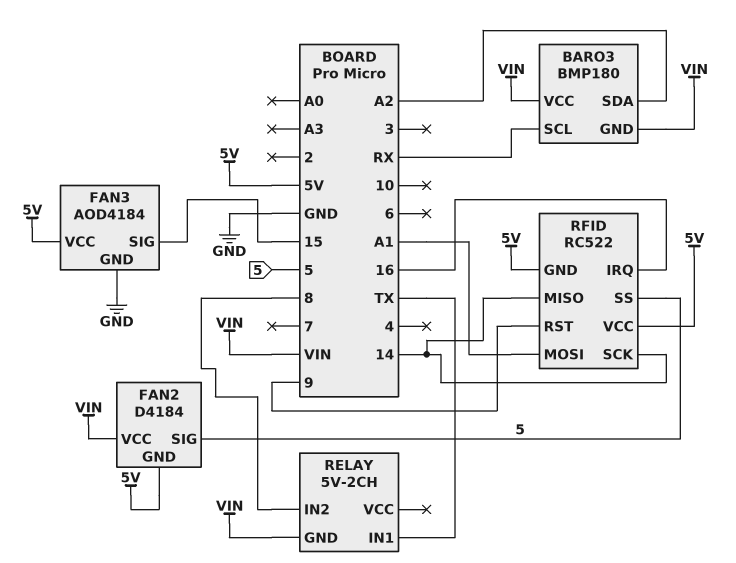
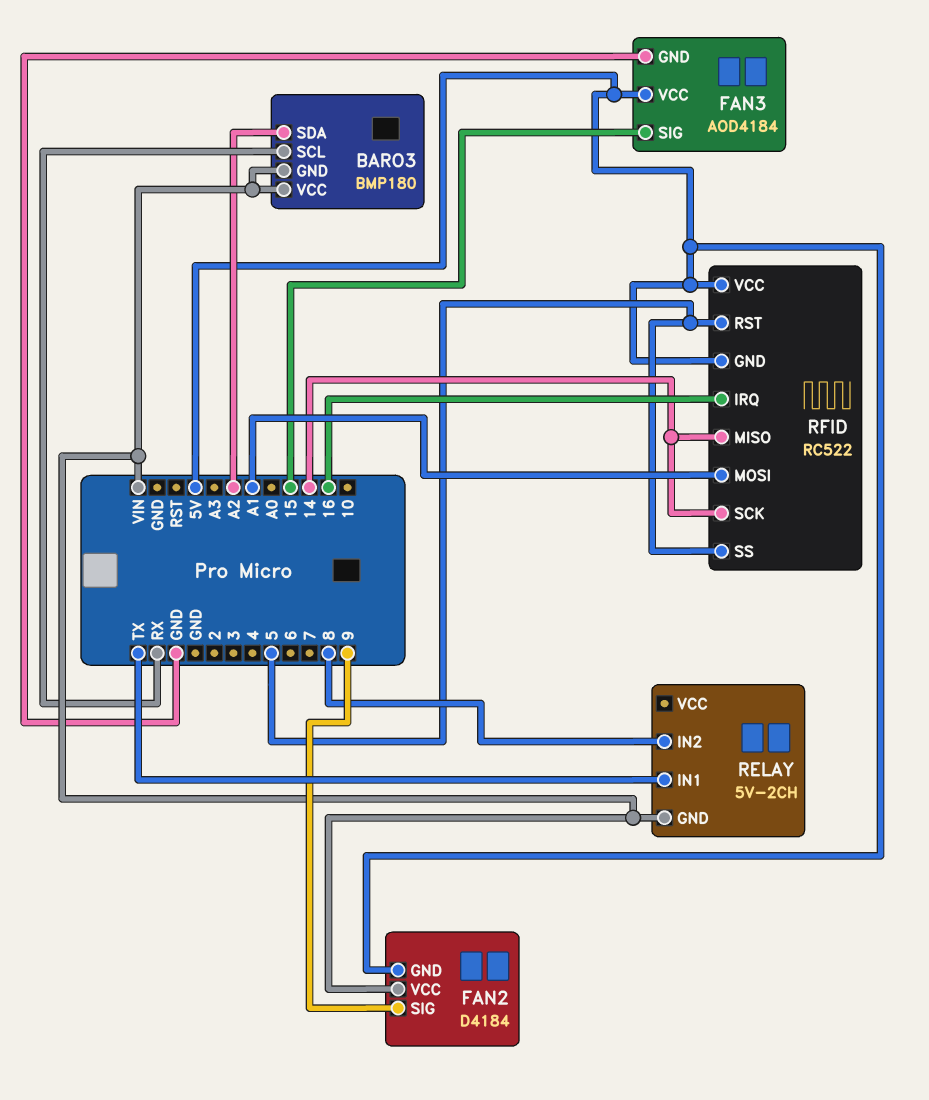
FAN2 pin SIG: 5 -> 9
RFID pin RST: 9 -> 5

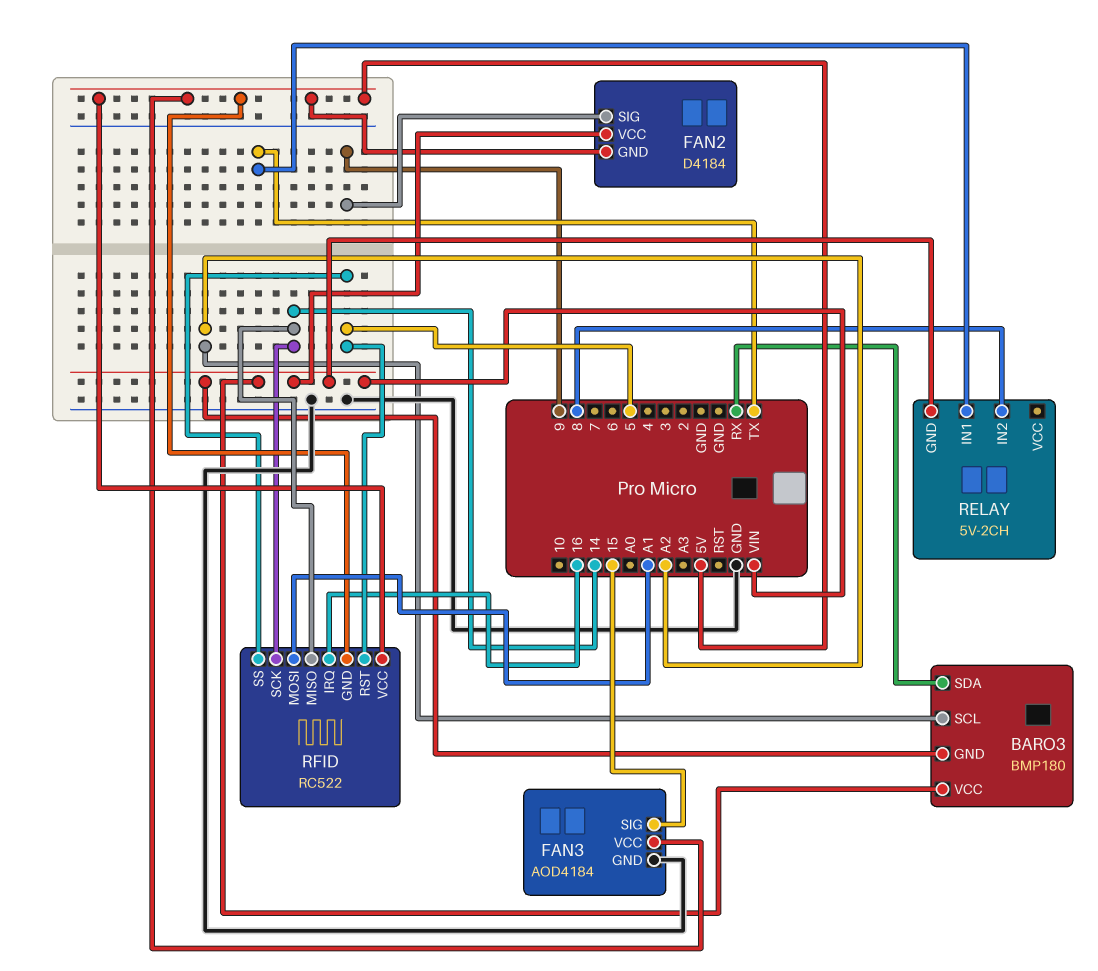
BARO3 pin SCL: RX -> A2
BARO3 pin SDA: A2 -> RX

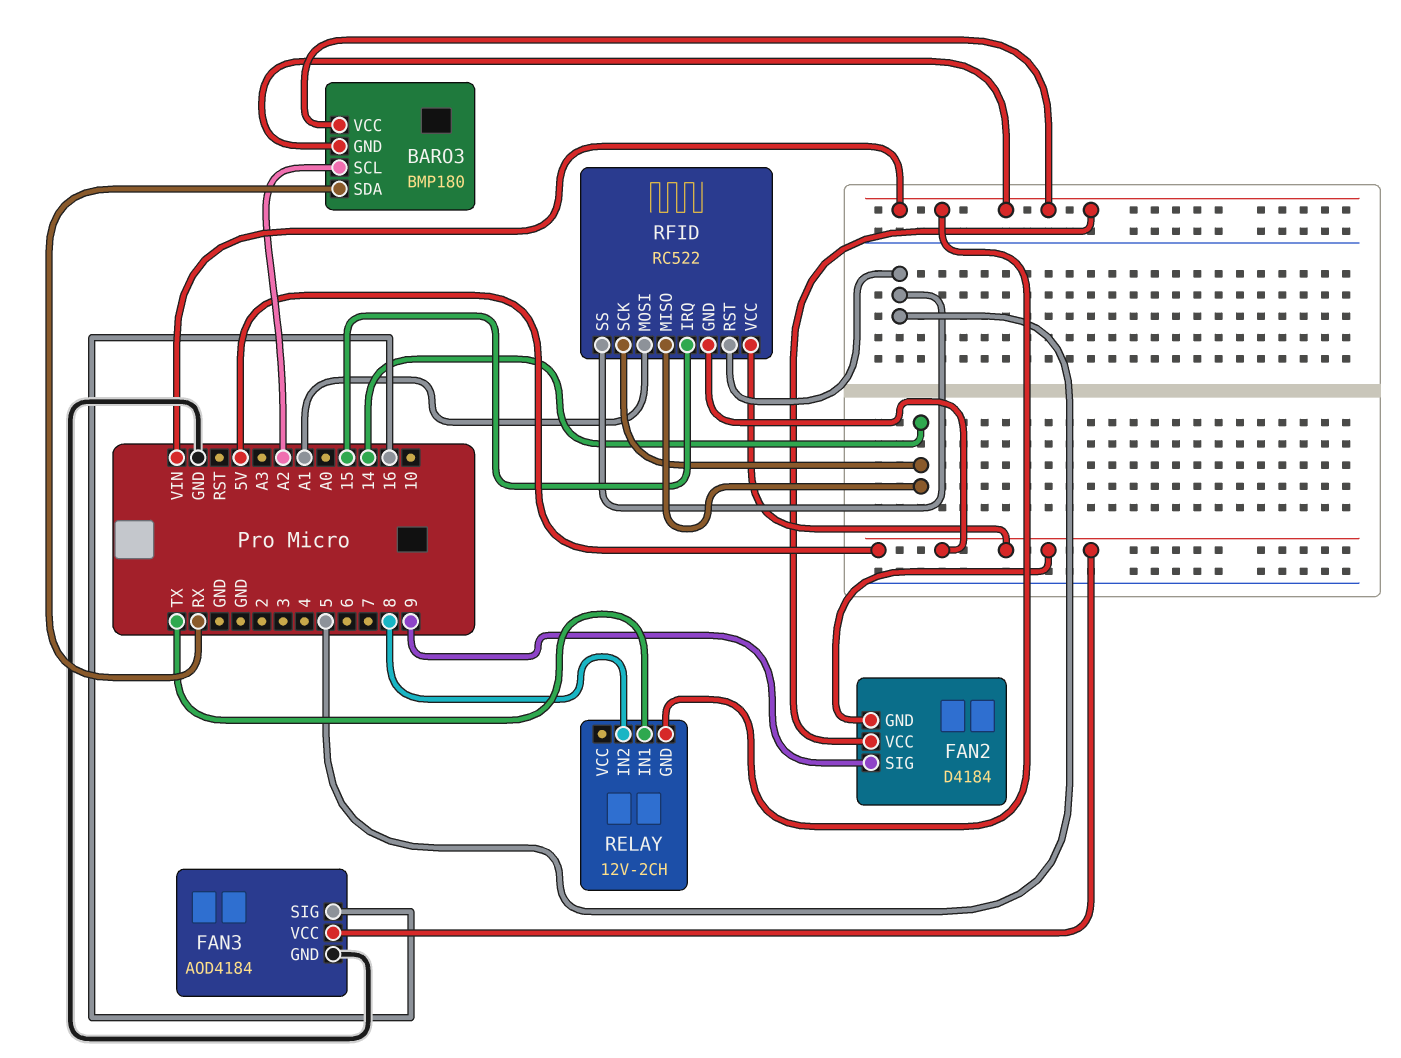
FAN3 pin SIG: 15 -> 16
RELAY: 5V-2CH -> 12V-2CH
RFID pin IRQ: 16 -> 15

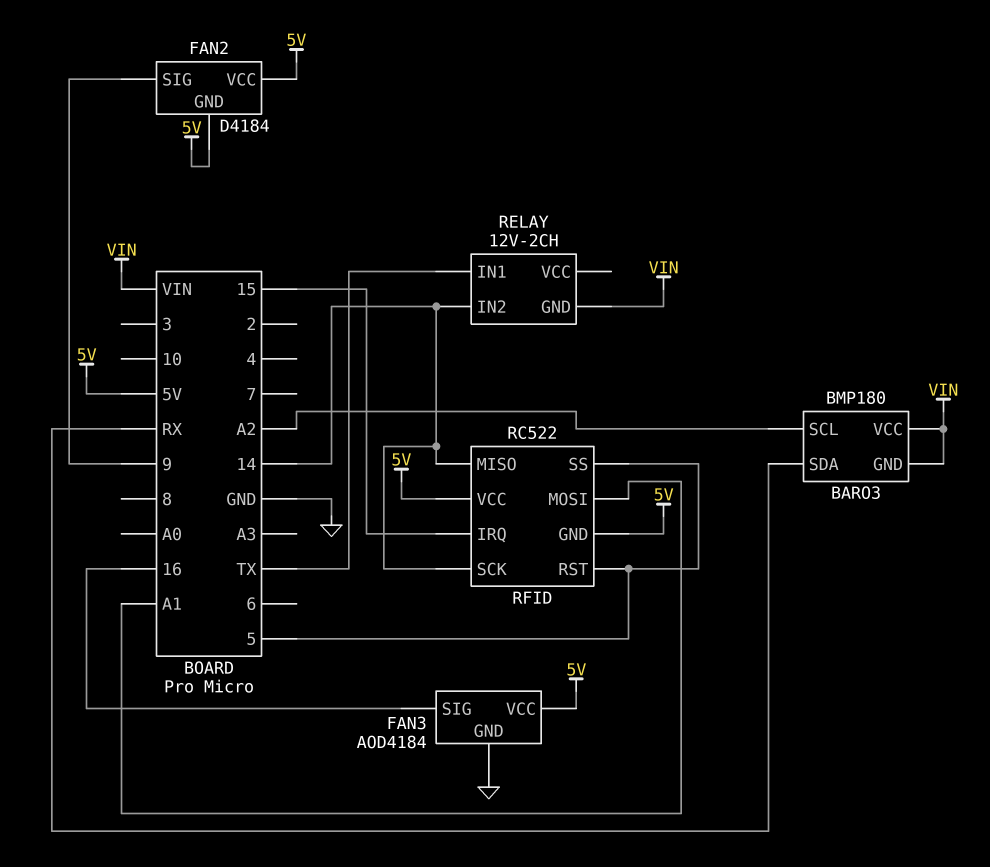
FAN2 pin VCC: VIN -> 5V
RELAY pin IN2: 8 -> 14

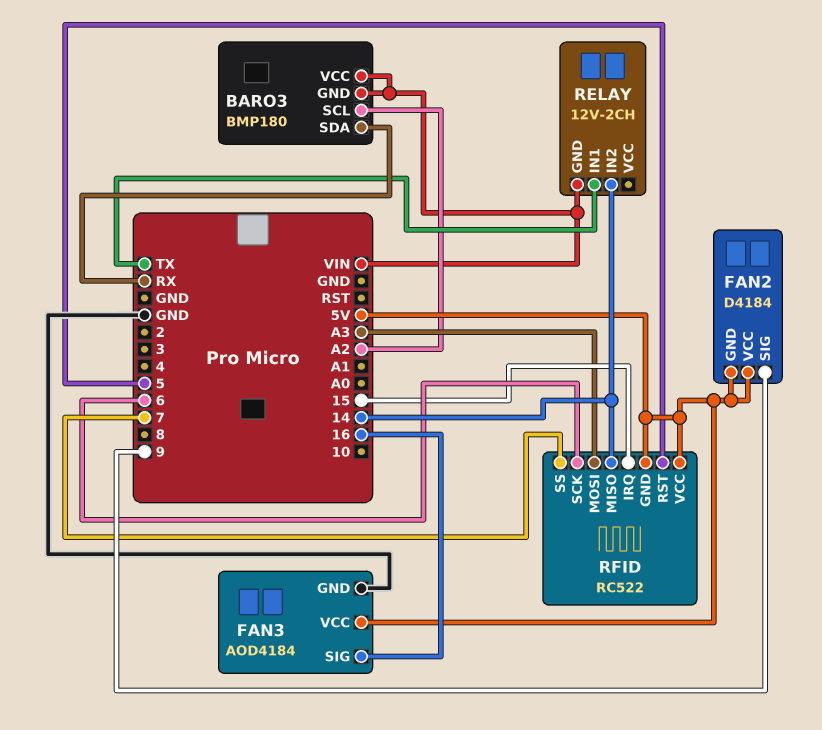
RFID pin MOSI: A1 -> A3
RFID pin SCK: 14 -> 6
RFID pin SS: 5 -> 7

